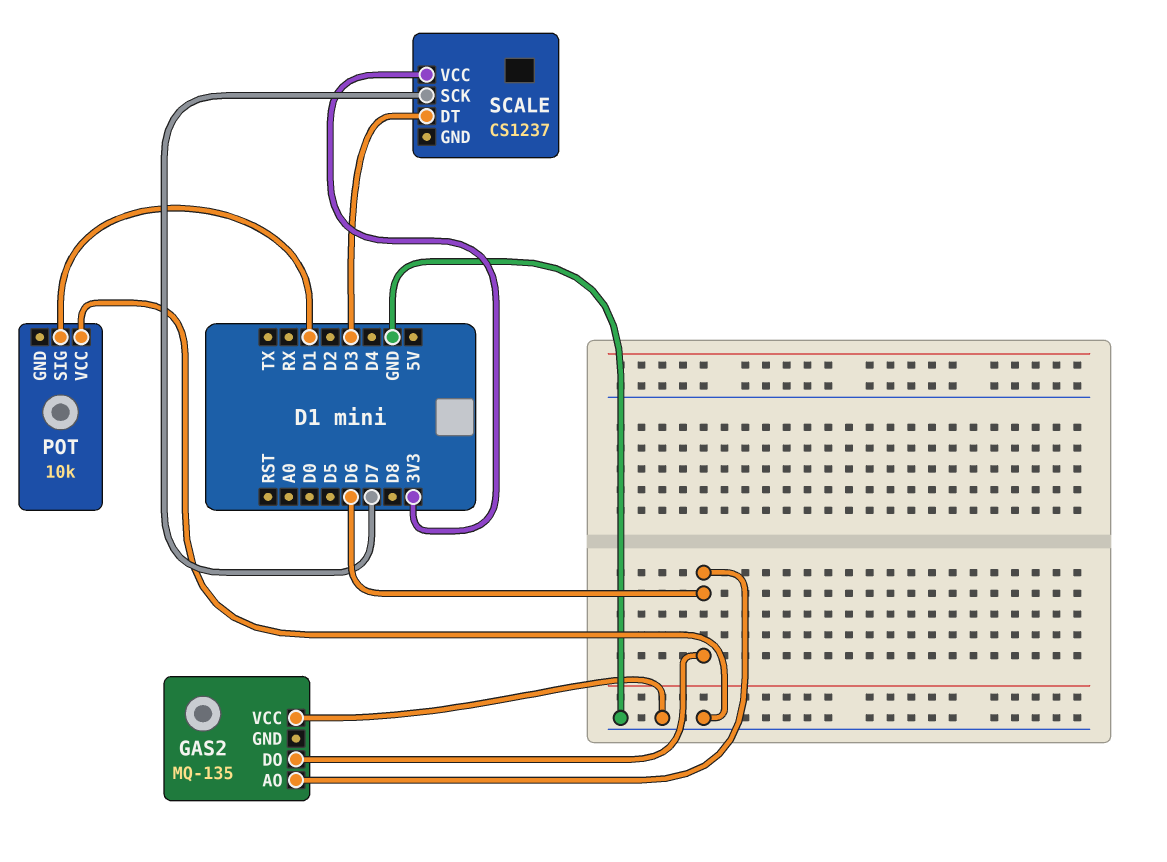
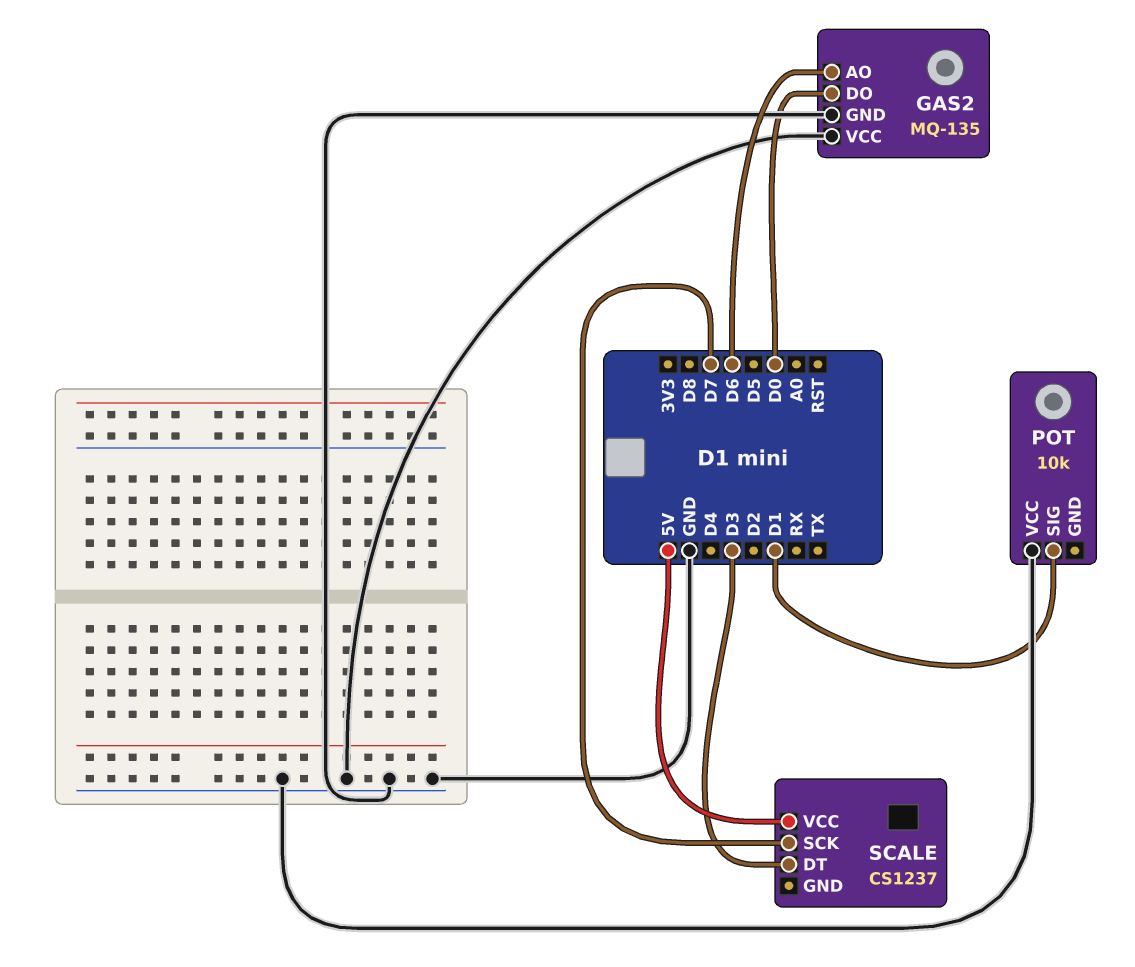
GAS2 pin DO: D6 -> D0
GAS2 pin GND: none -> GND
SCALE pin VCC: 3V3 -> 5V

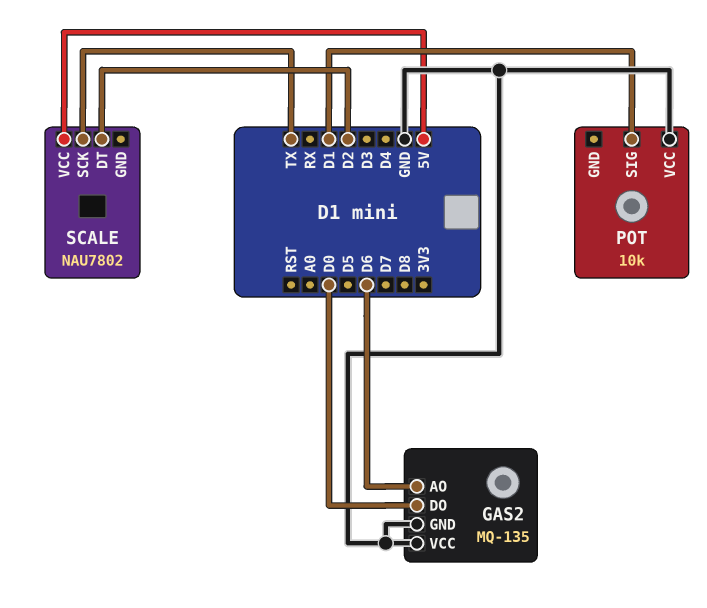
SCALE: CS1237 -> NAU7802
SCALE pin DT: D3 -> D2
SCALE pin SCK: D7 -> TX

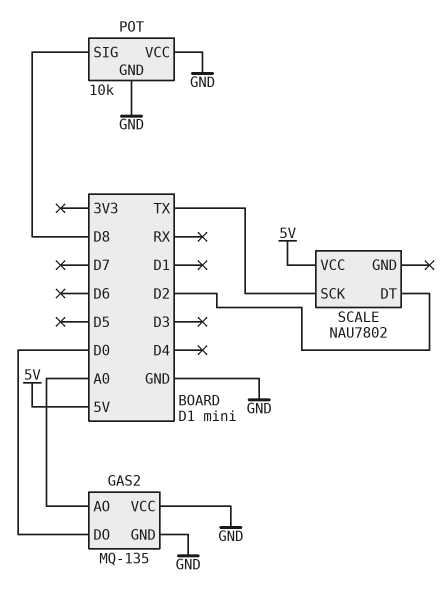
GAS2 pin AO: D6 -> A0
POT pin GND: none -> GND
POT pin SIG: D1 -> D8

